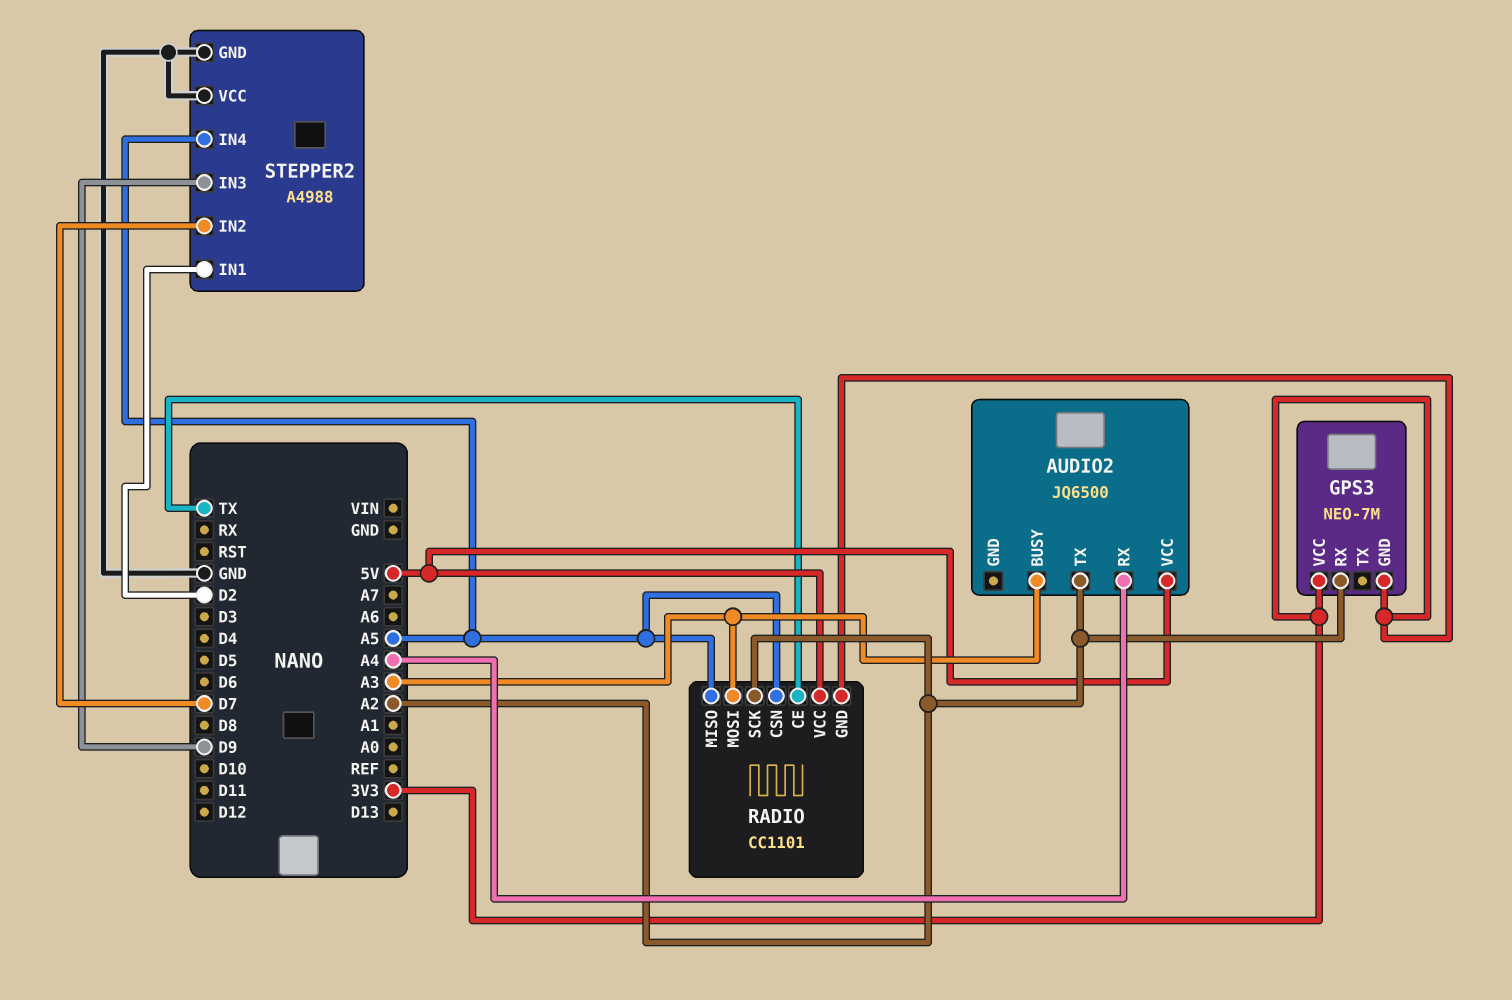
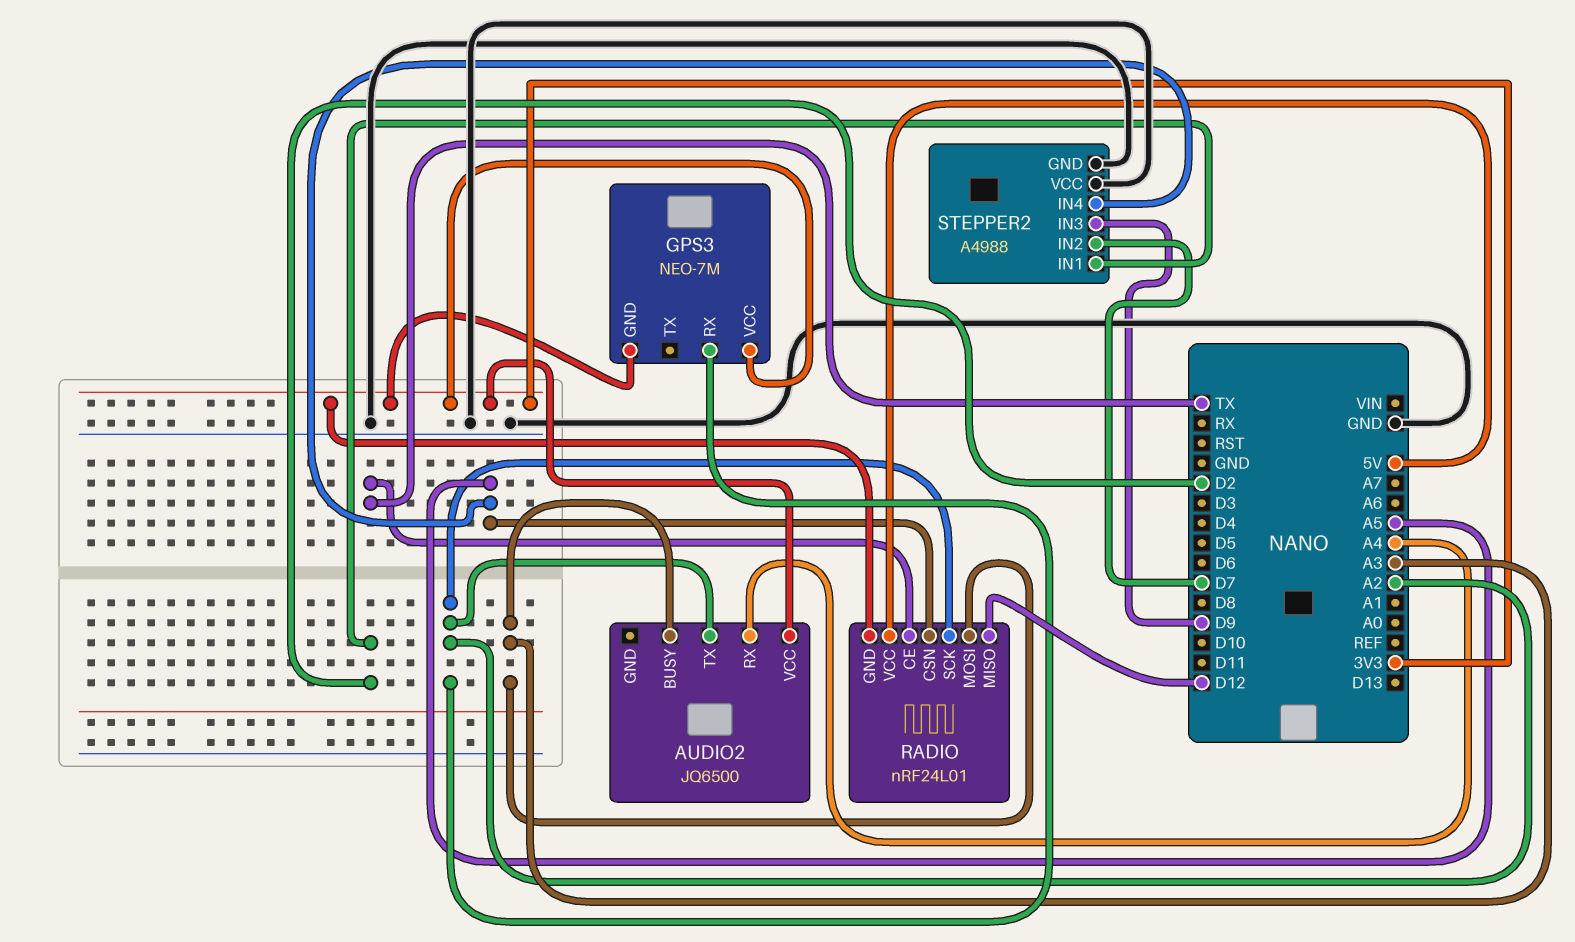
AUDIO2 pin VCC: 5V -> 3V3
RADIO: CC1101 -> nRF24L01
RADIO pin MISO: A5 -> D12

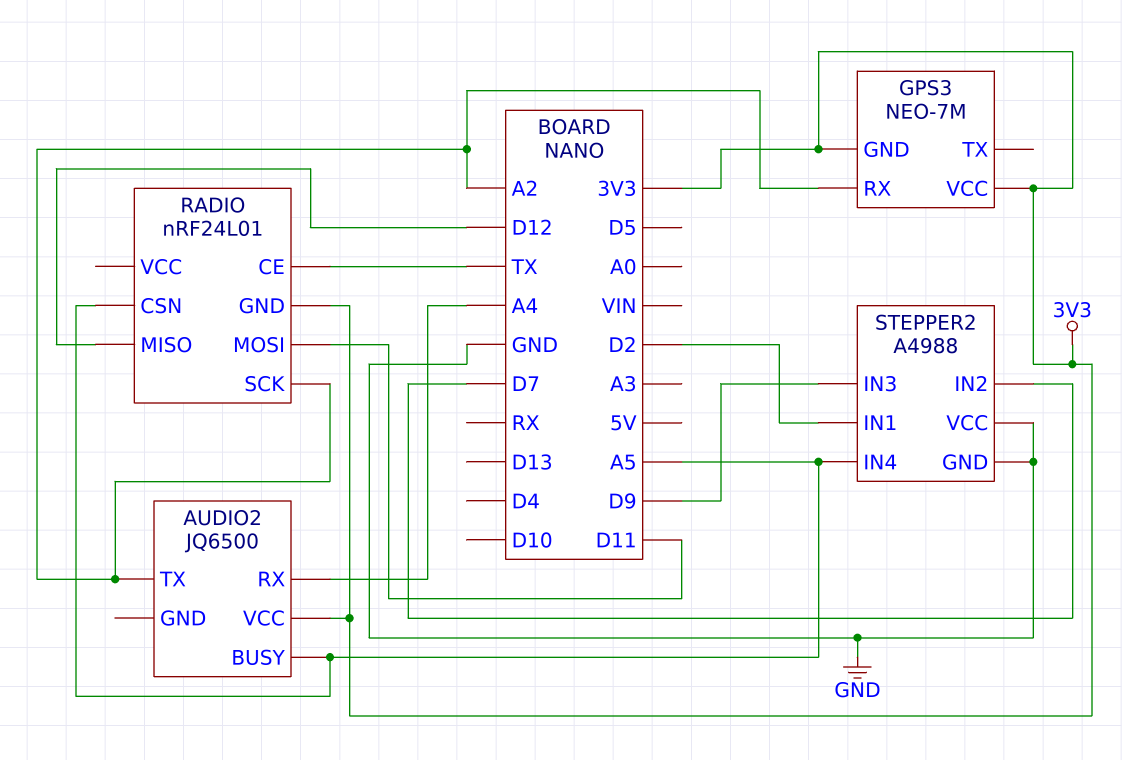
AUDIO2 pin BUSY: A3 -> A5
RADIO pin MOSI: A3 -> D11
RADIO pin VCC: 5V -> none

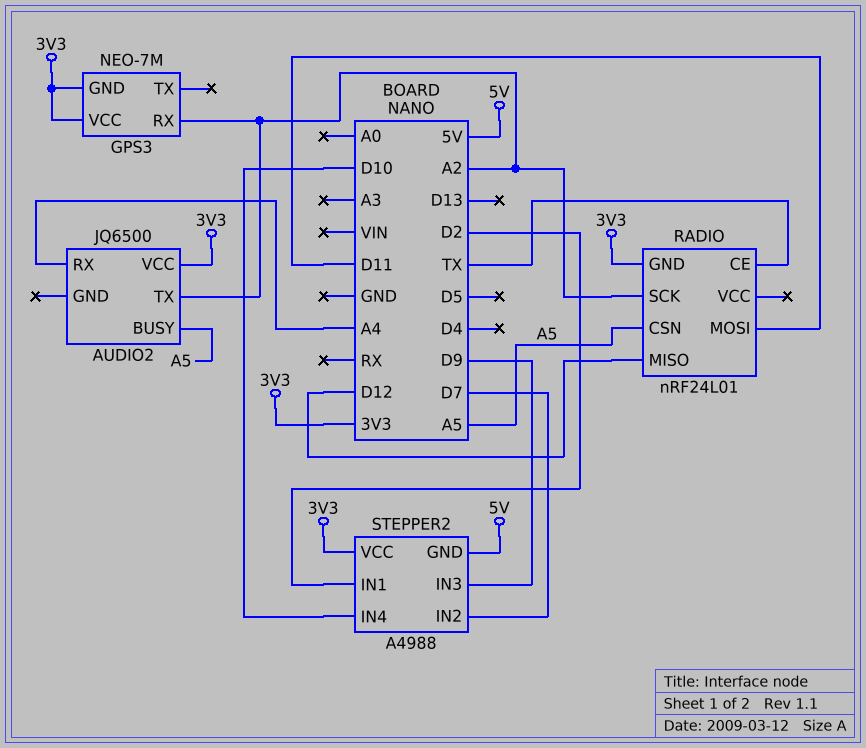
STEPPER2 pin GND: GND -> 5V
STEPPER2 pin IN4: A5 -> D10
STEPPER2 pin VCC: GND -> 3V3

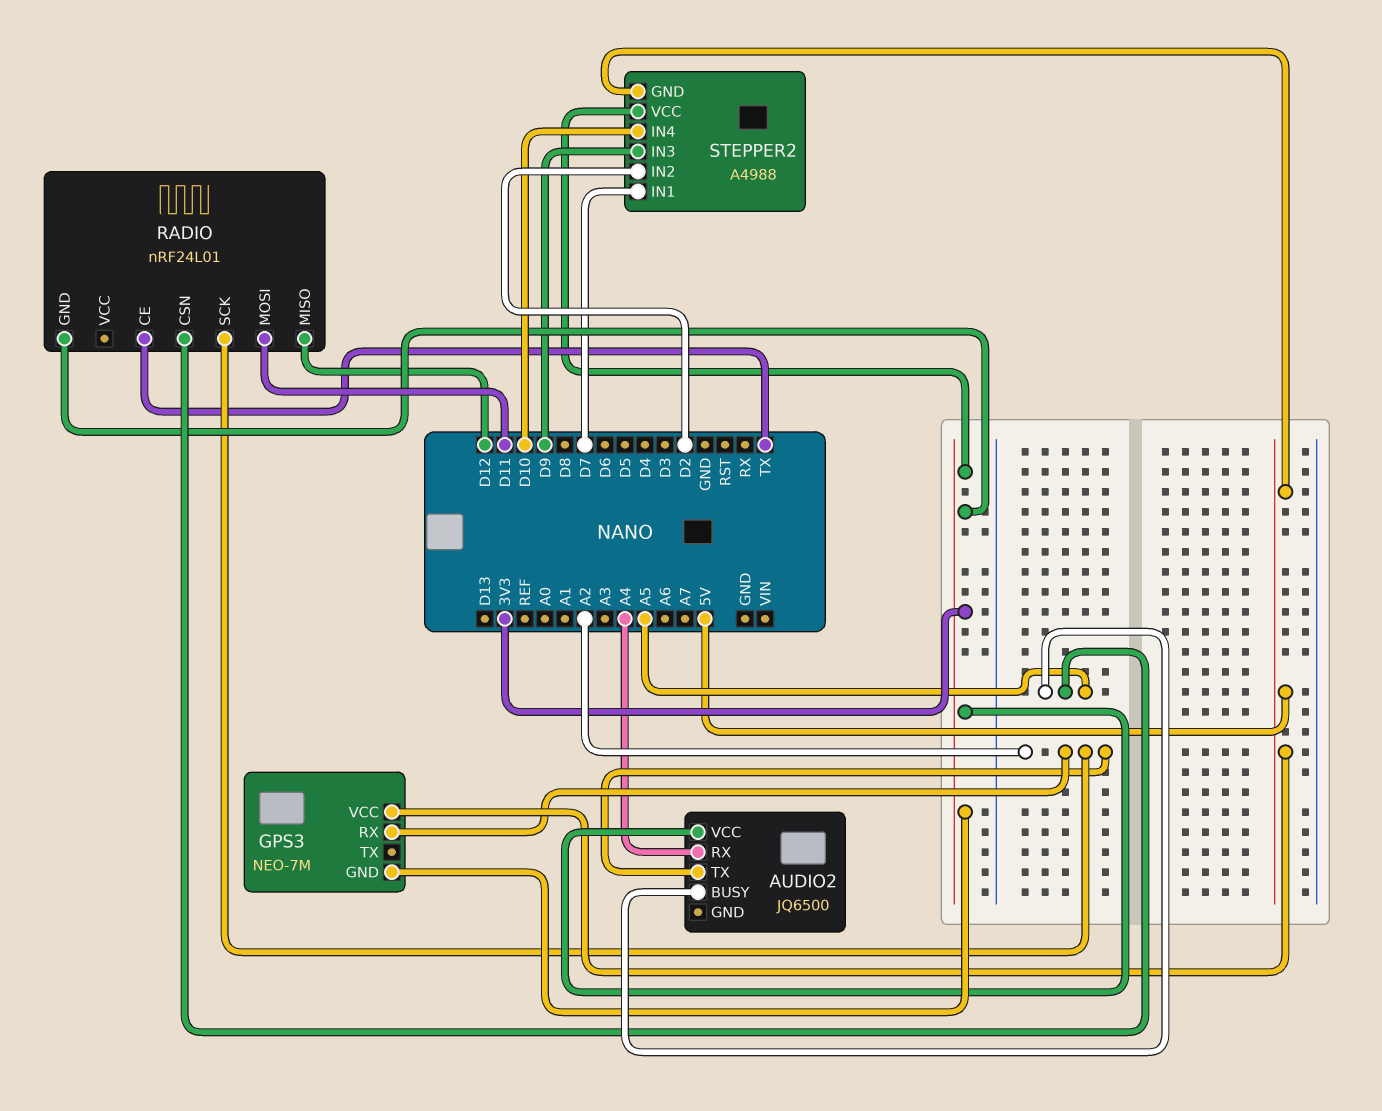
GPS3 pin VCC: 3V3 -> 5V
STEPPER2 pin IN1: D2 -> D7
STEPPER2 pin IN2: D7 -> D2

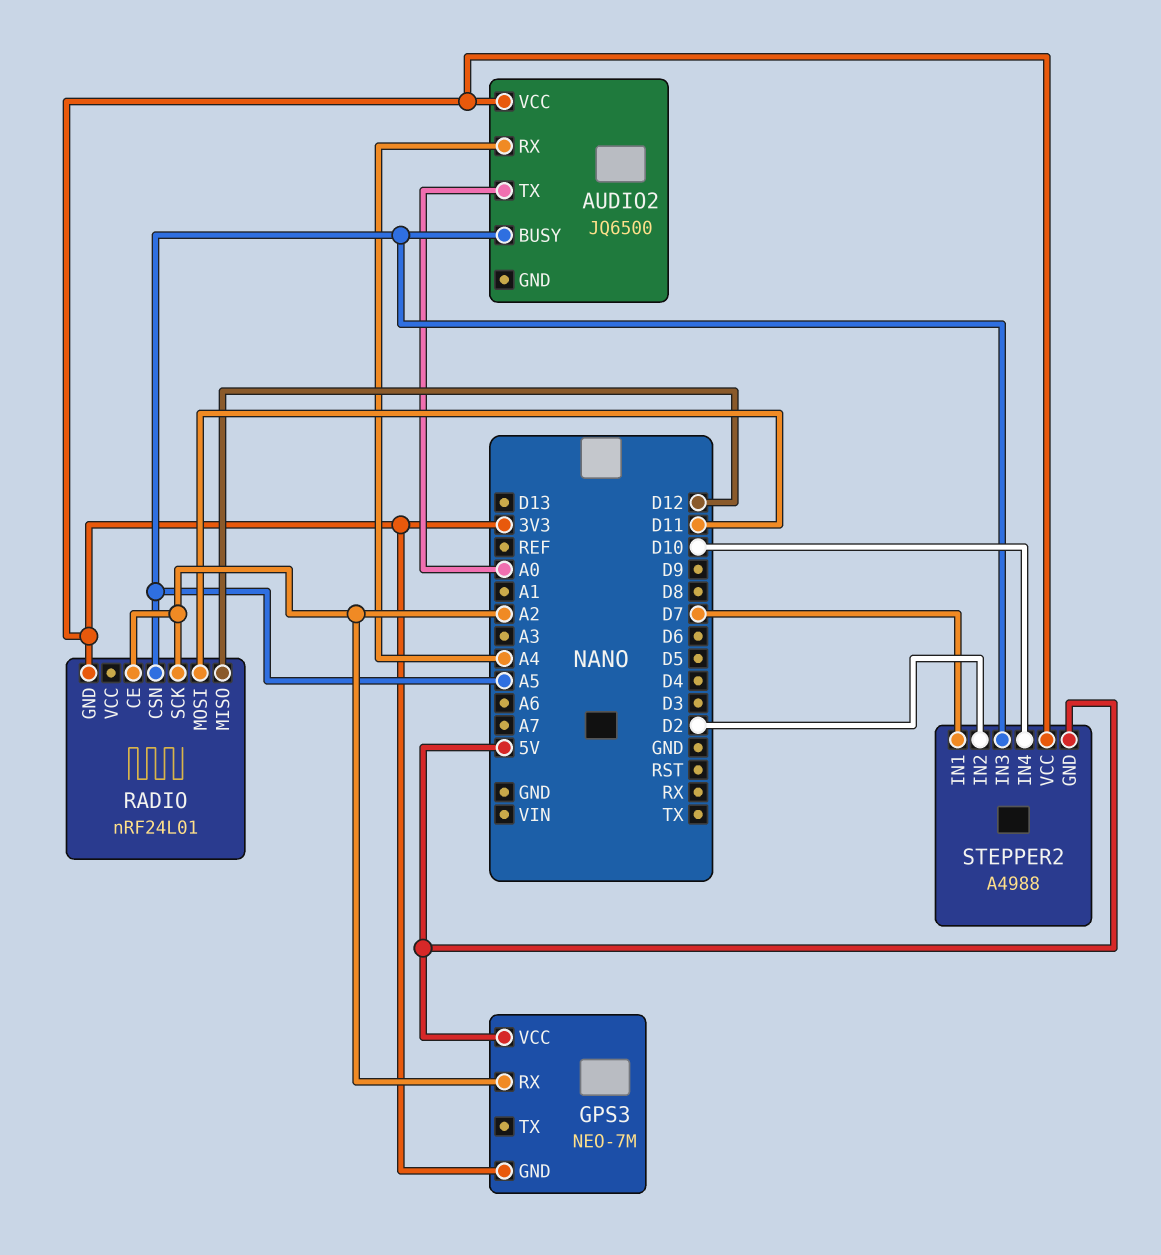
AUDIO2 pin TX: A2 -> A0
RADIO pin CE: TX -> A2
STEPPER2 pin IN3: D9 -> A5

